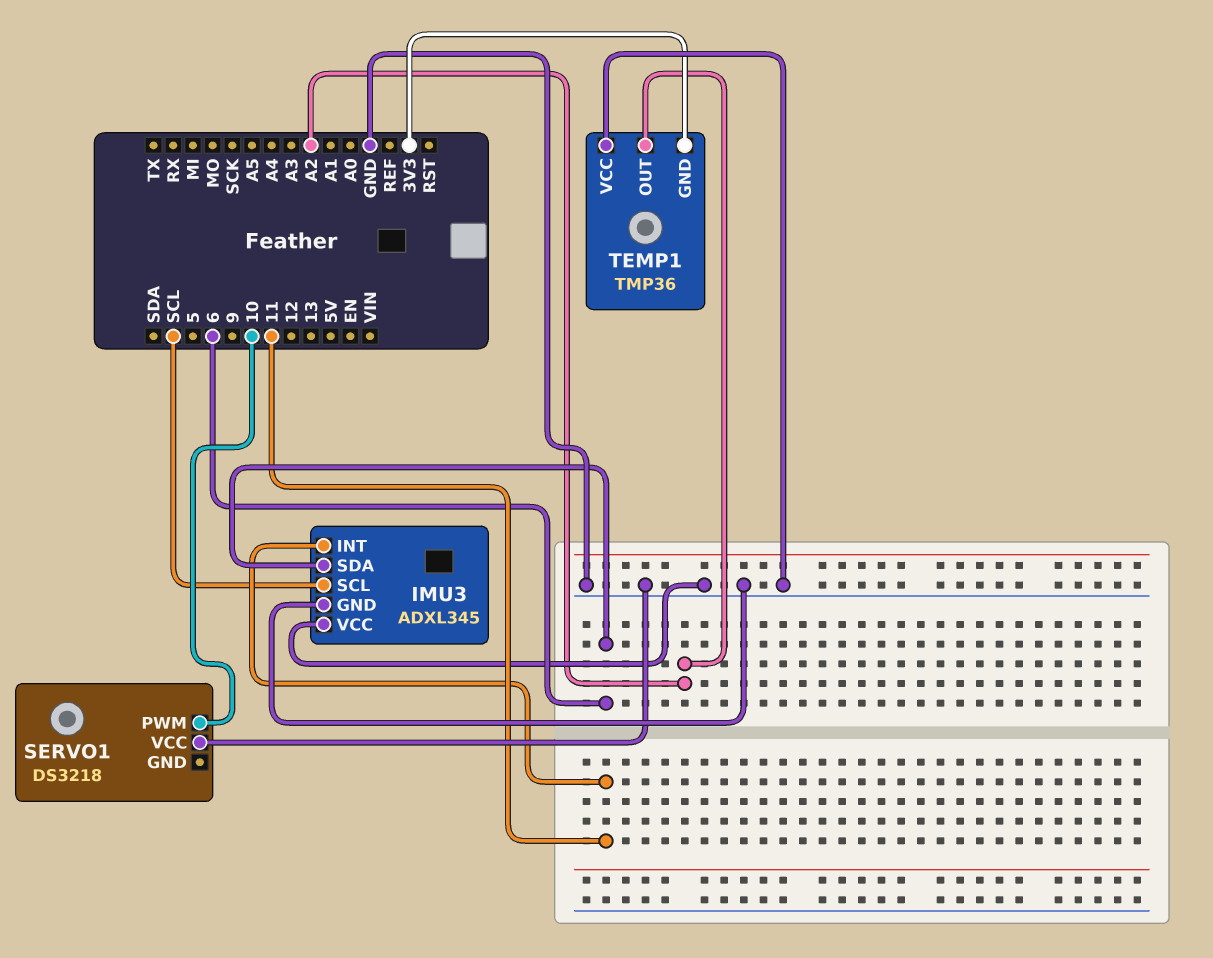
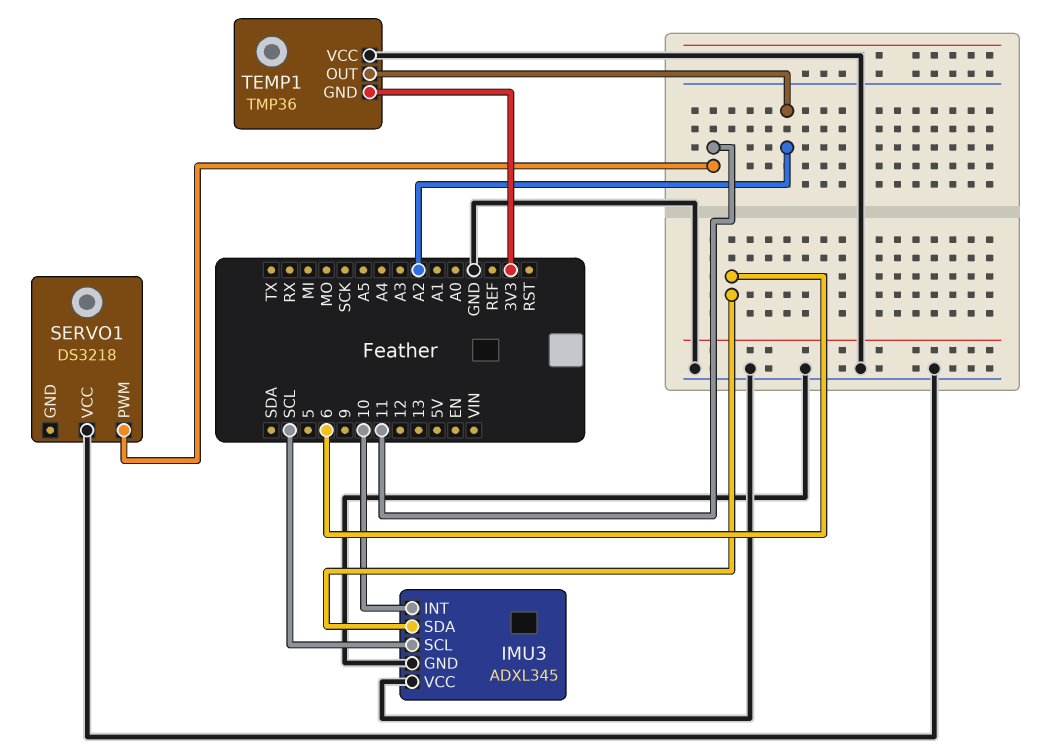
IMU3 pin INT: 11 -> 10
SERVO1 pin PWM: 10 -> 11

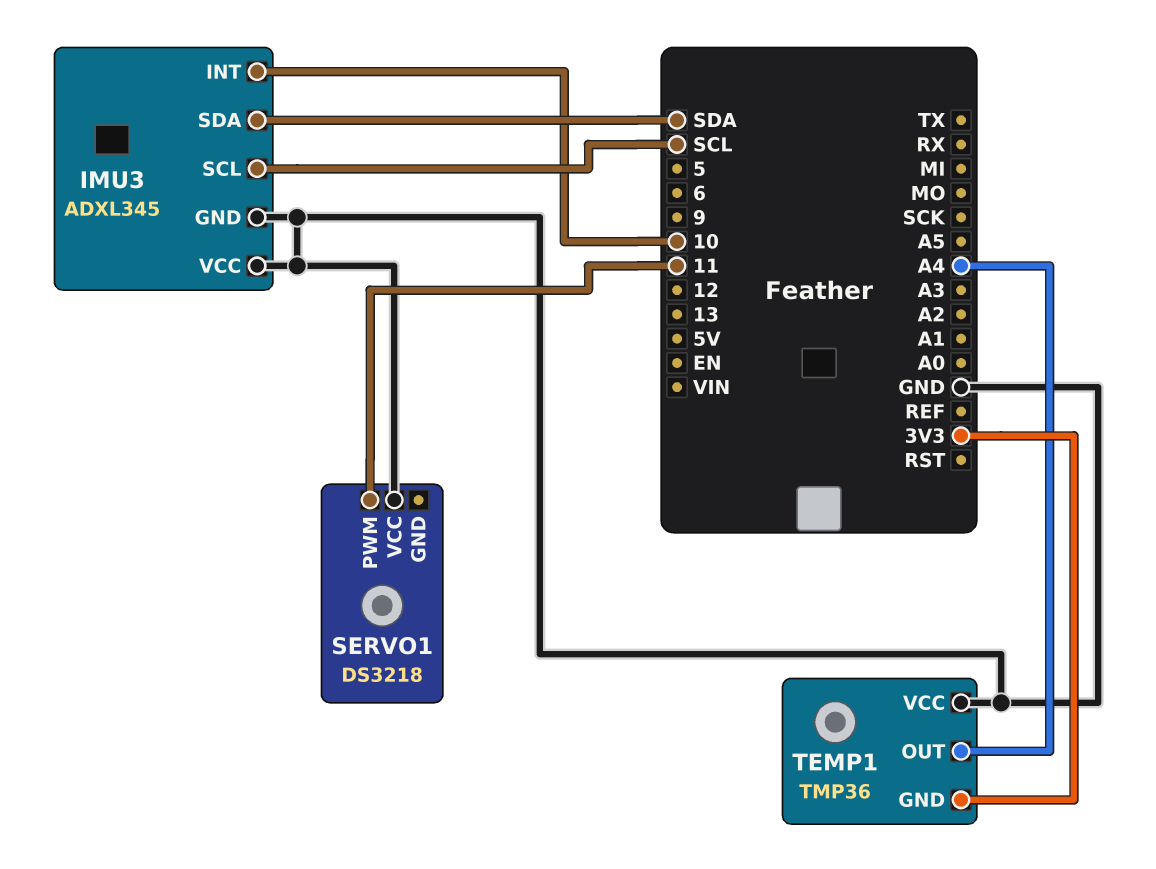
IMU3 pin SDA: 6 -> SDA
TEMP1 pin OUT: A2 -> A4

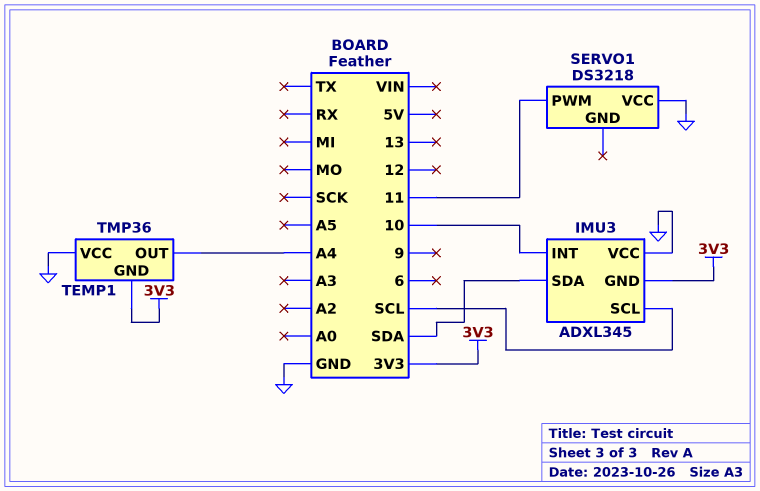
IMU3 pin GND: GND -> 3V3

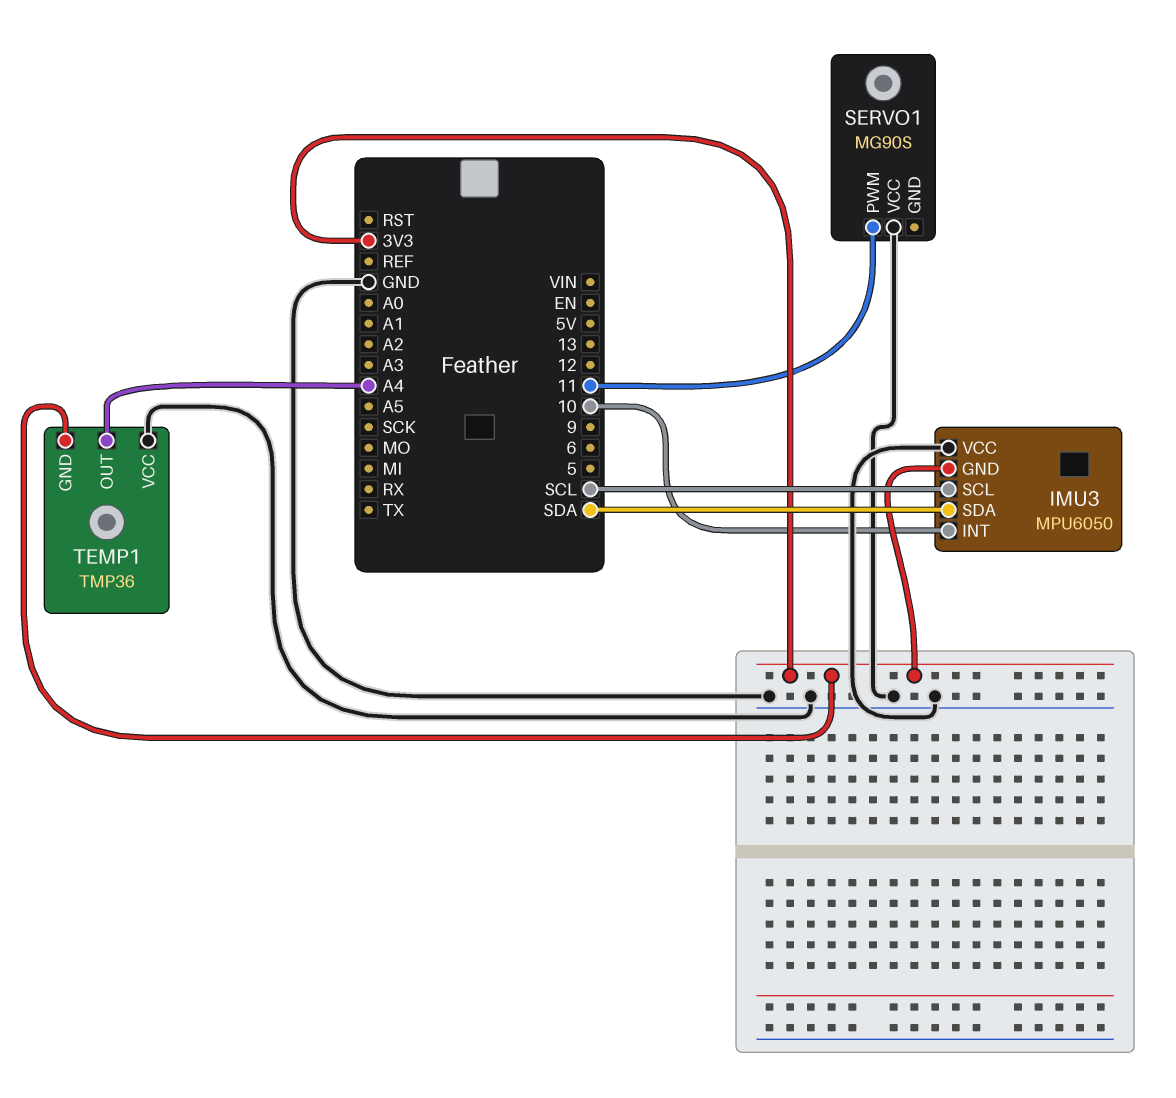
IMU3: ADXL345 -> MPU6050
SERVO1: DS3218 -> MG90S

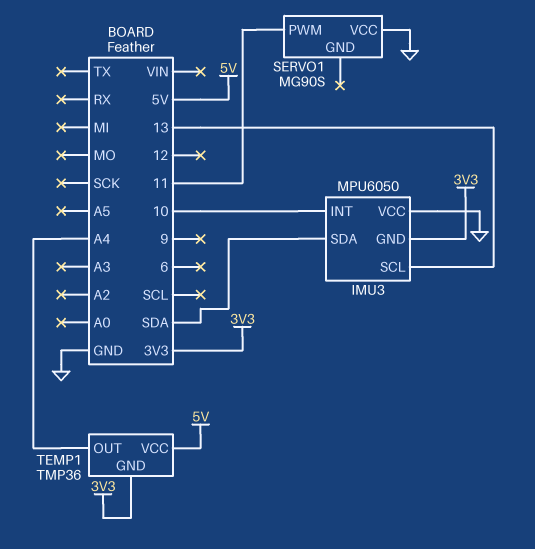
IMU3 pin SCL: SCL -> 13
TEMP1 pin VCC: GND -> 5V

